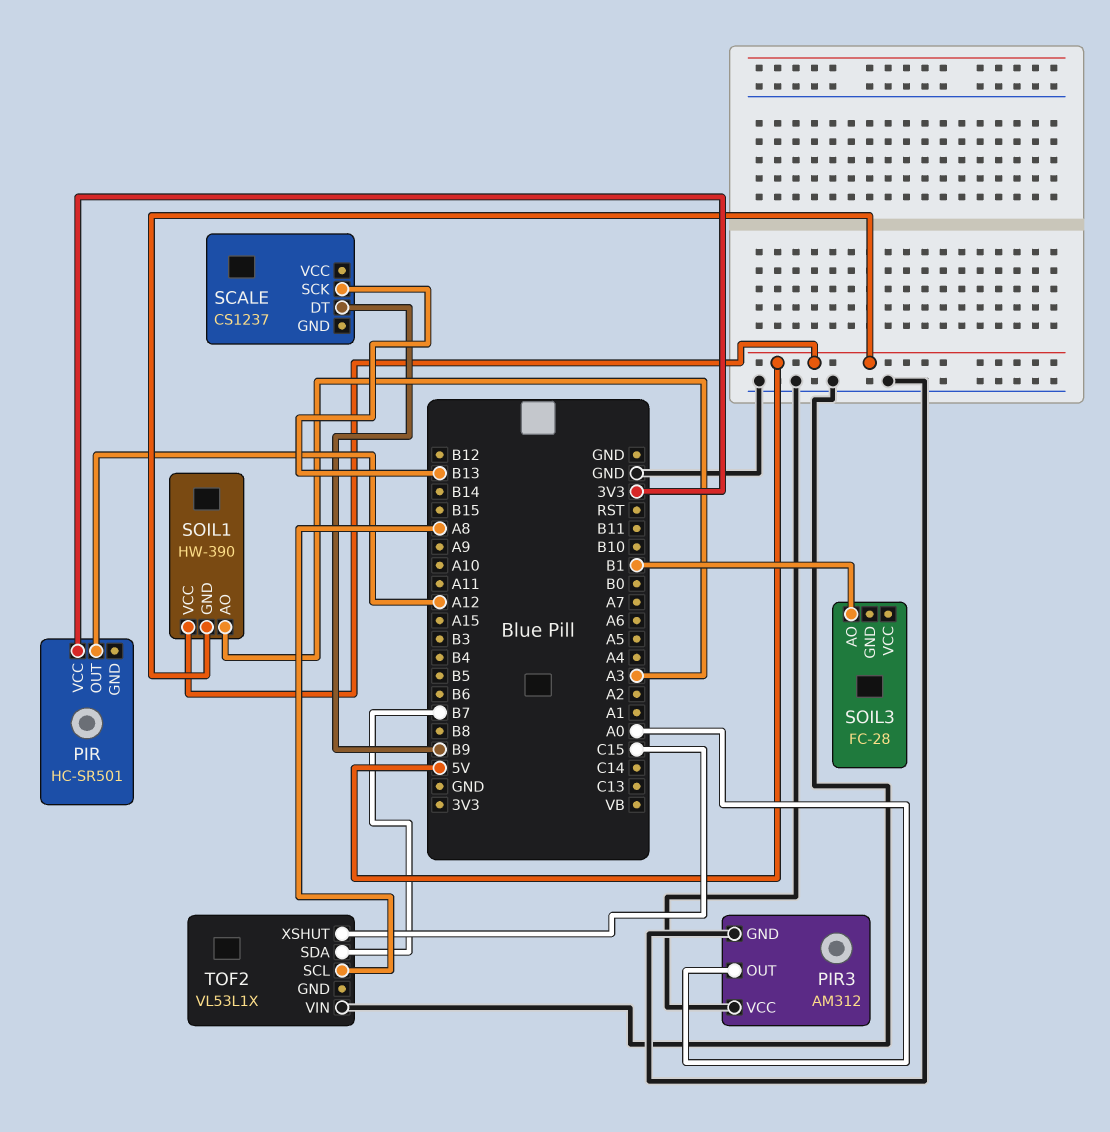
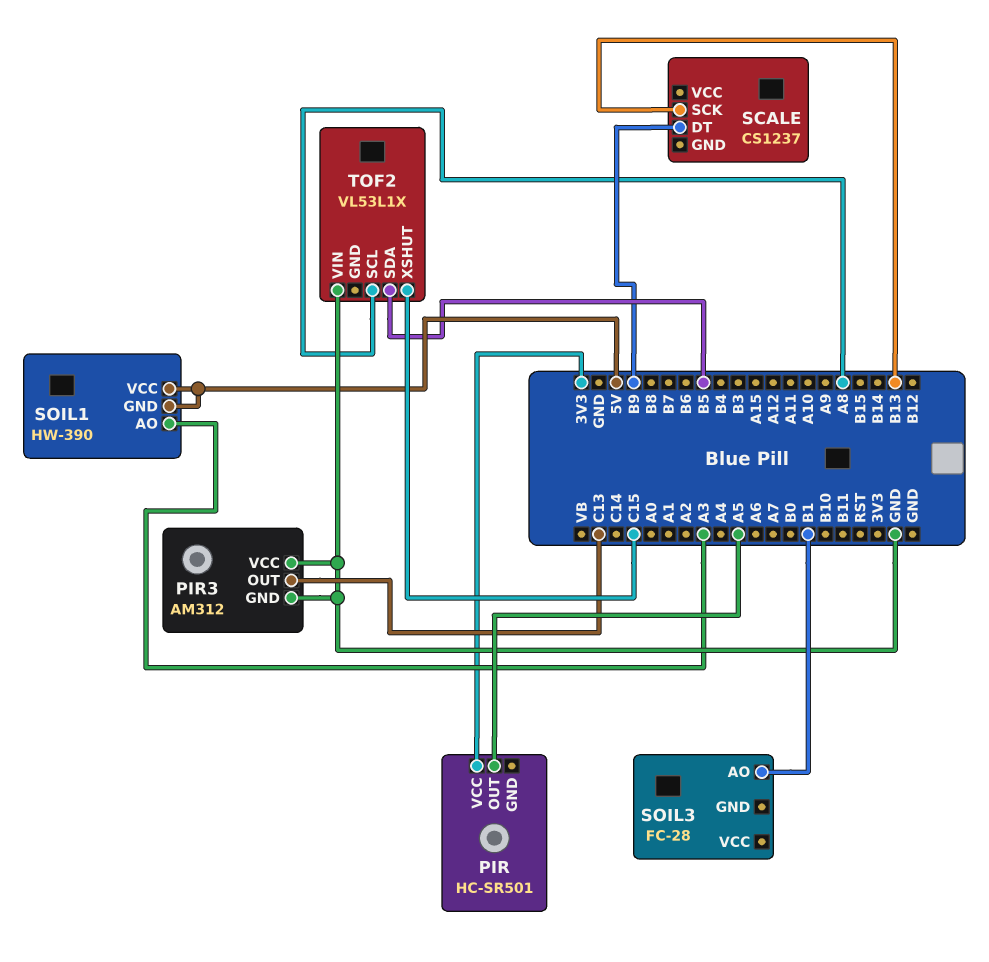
PIR pin OUT: A12 -> A5
PIR3 pin OUT: A0 -> C13
TOF2 pin SDA: B7 -> B5

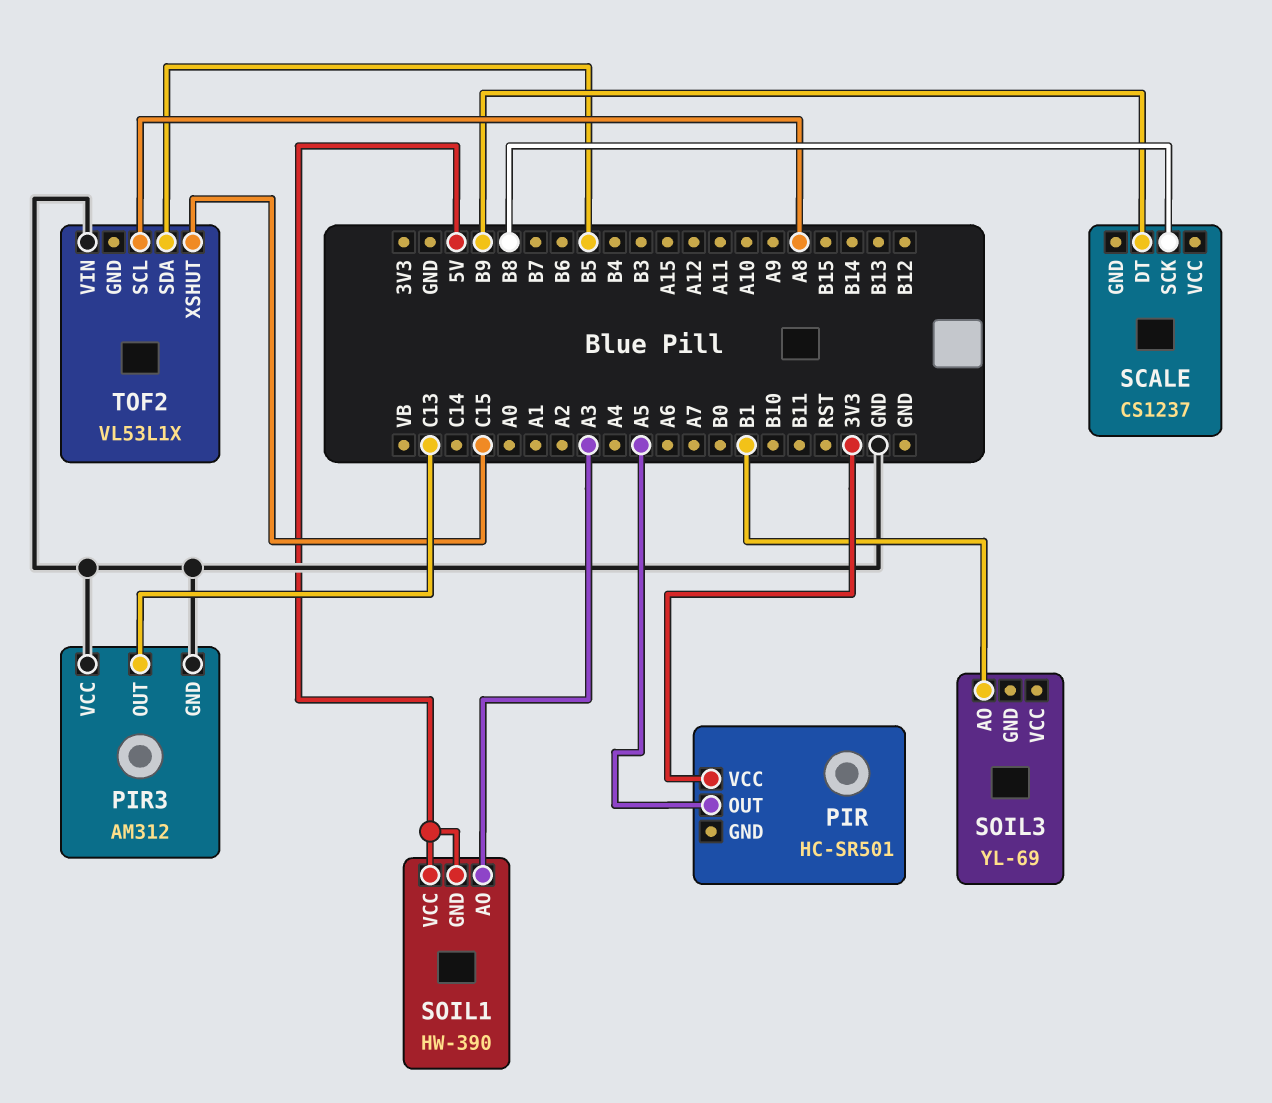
SCALE pin SCK: B13 -> B8
SOIL3: FC-28 -> YL-69

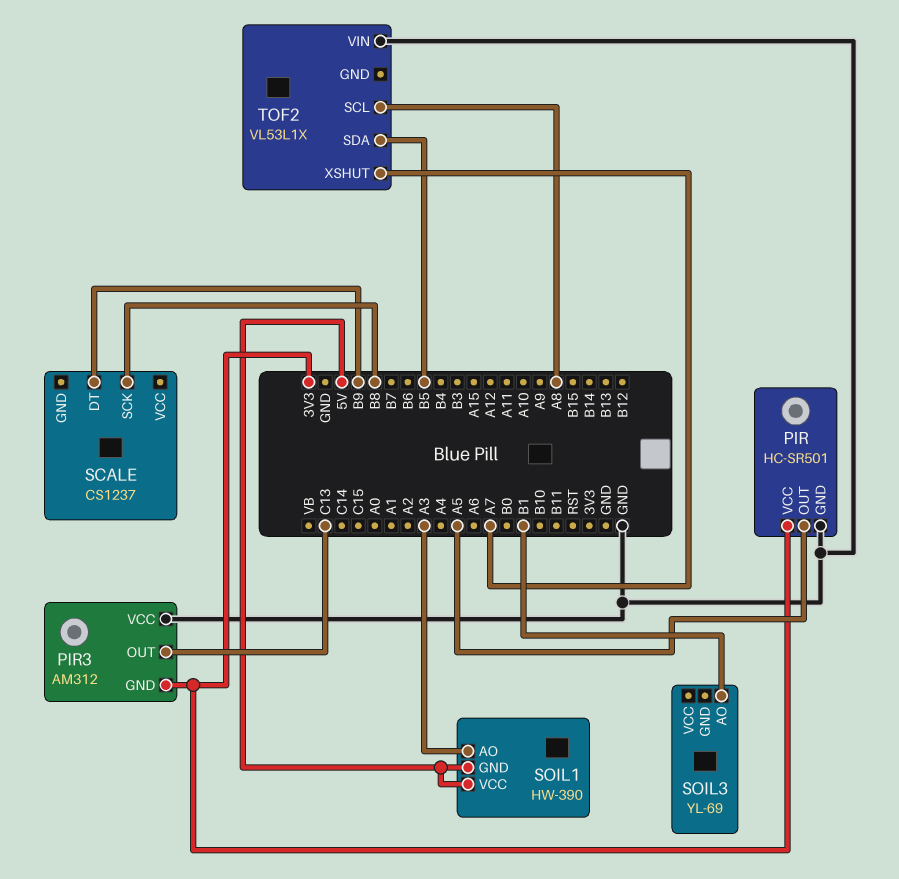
PIR pin GND: none -> GND
PIR3 pin GND: GND -> 3V3
TOF2 pin XSHUT: C15 -> A7

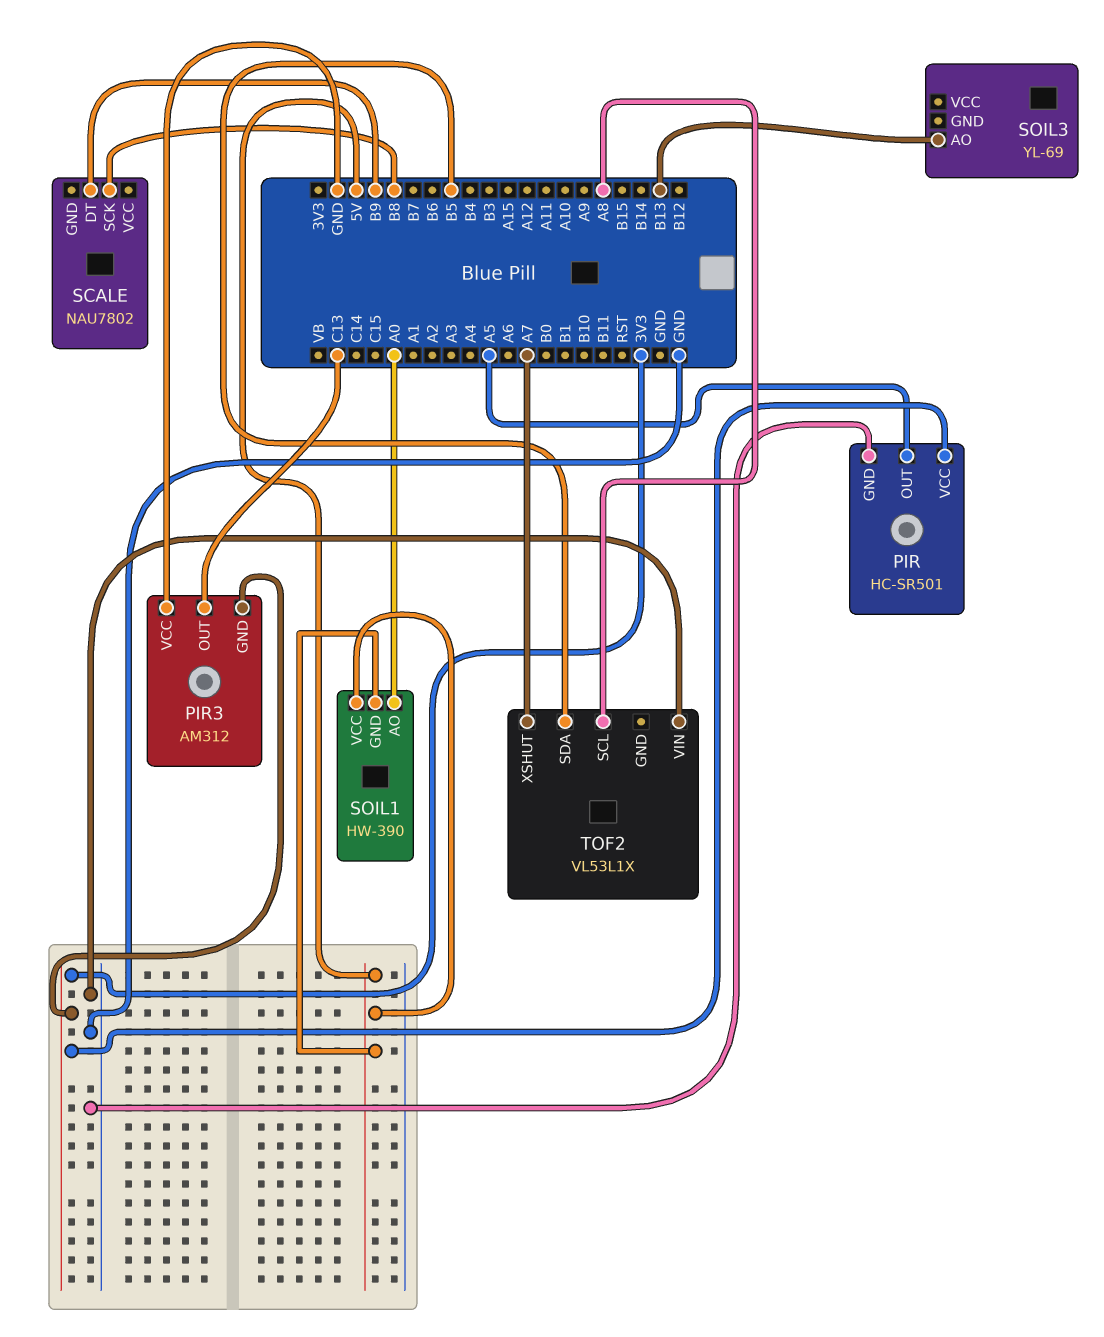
SCALE: CS1237 -> NAU7802
SOIL1 pin AO: A3 -> A0
SOIL3 pin AO: B1 -> B13

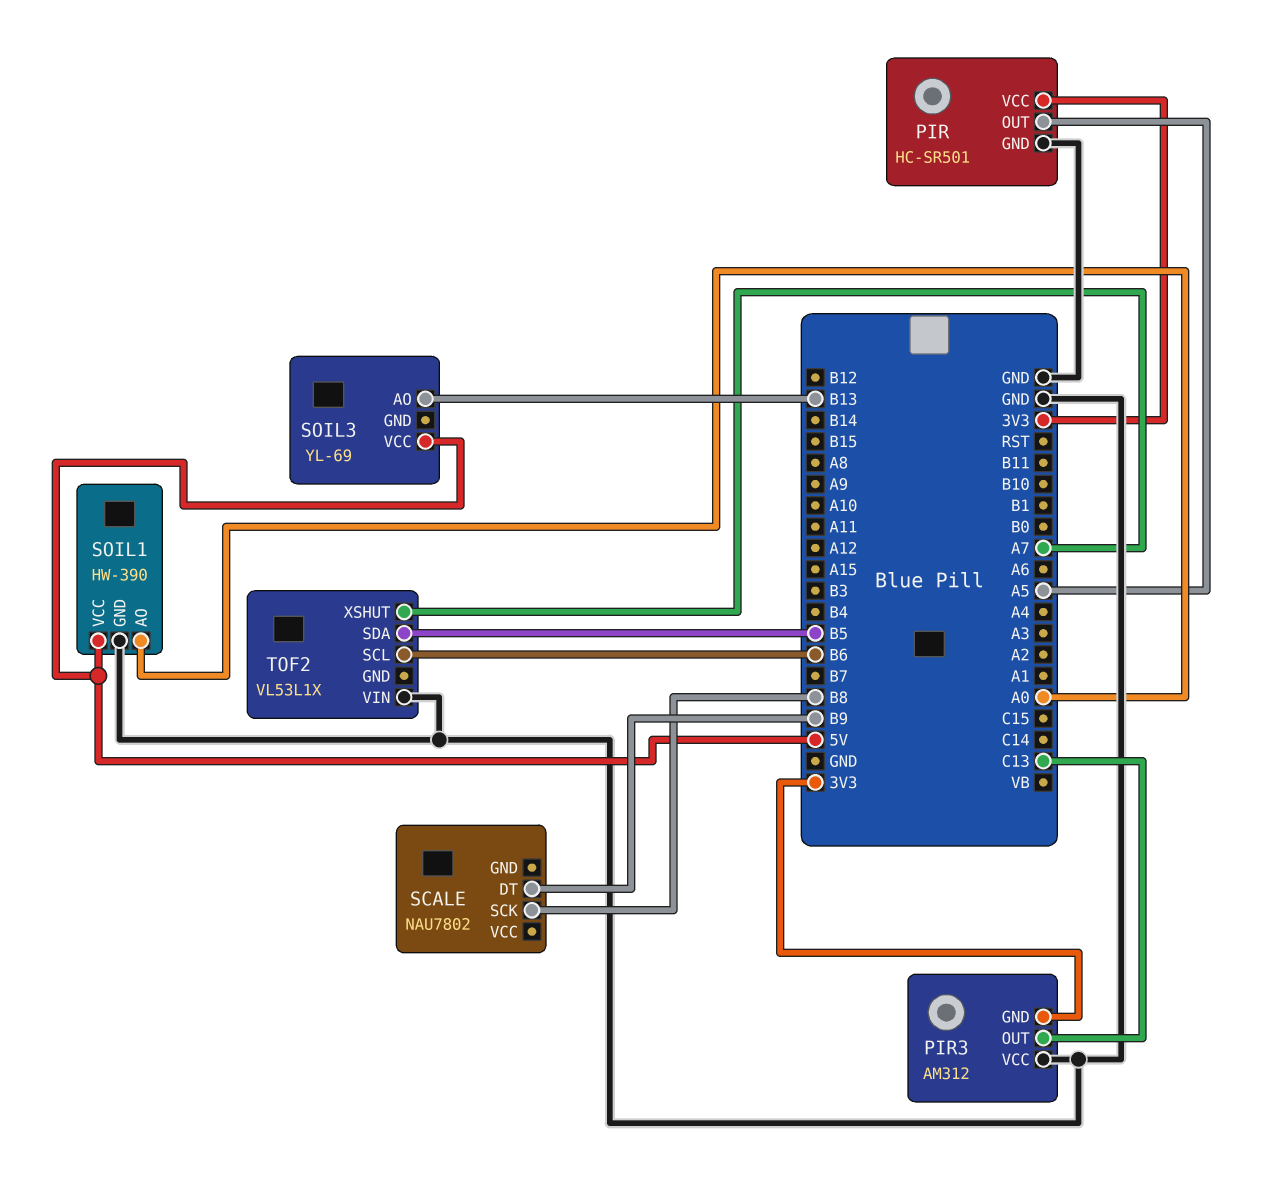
SOIL1 pin GND: 5V -> GND
SOIL3 pin VCC: none -> 5V
TOF2 pin SCL: A8 -> B6

